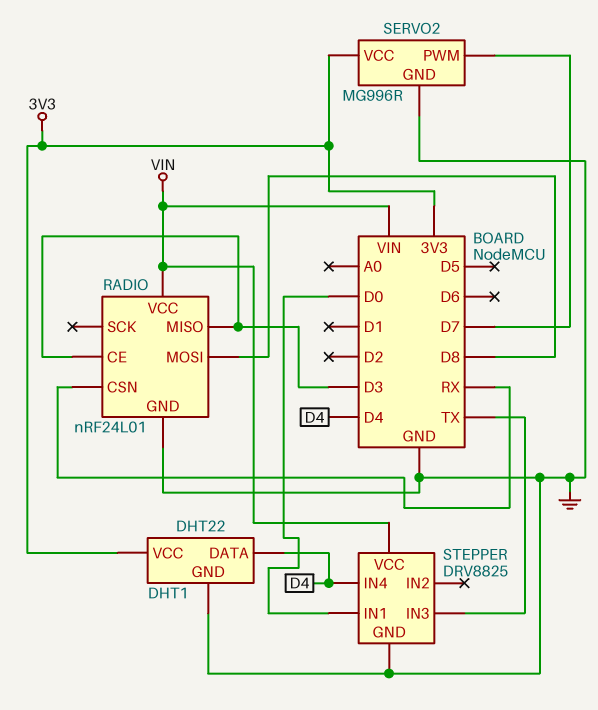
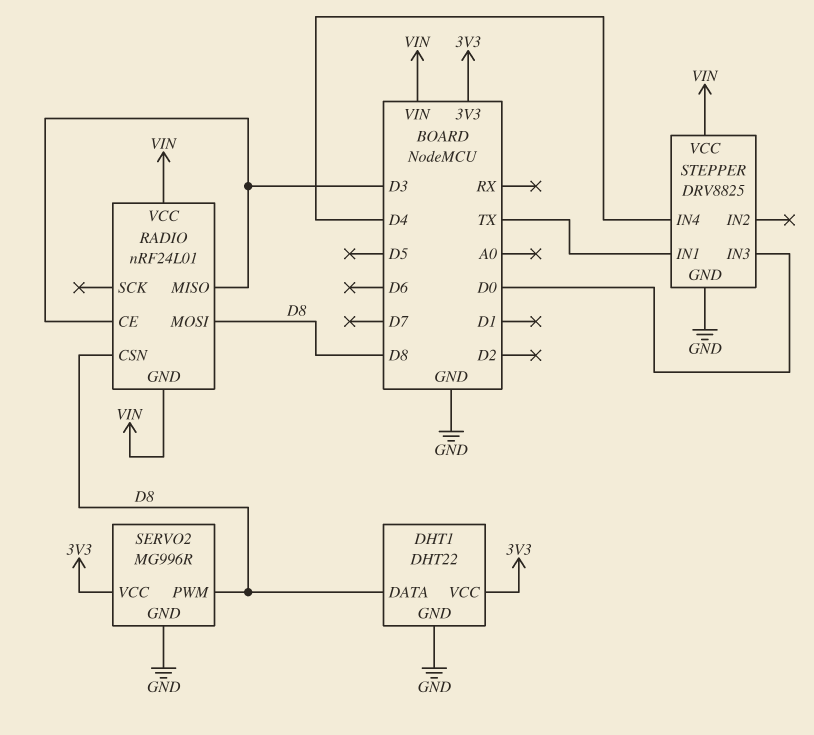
DHT1 pin DATA: D4 -> D8
RADIO pin CSN: RX -> D8
RADIO pin GND: GND -> VIN
SERVO2 pin PWM: D7 -> D8
STEPPER pin IN1: D0 -> TX
STEPPER pin IN3: TX -> D0

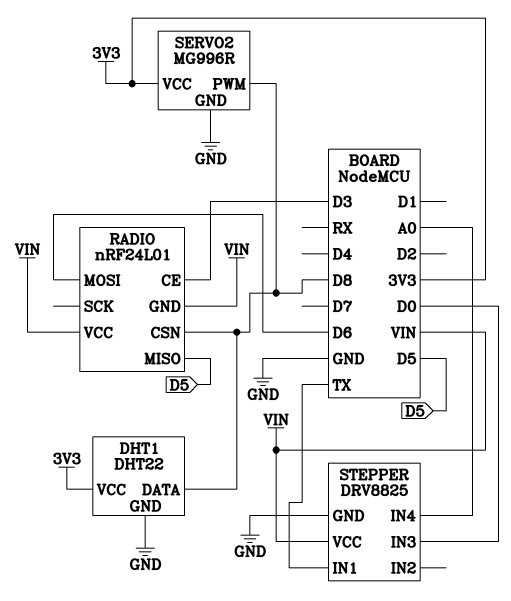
RADIO pin MISO: D3 -> D5
RADIO pin MOSI: D8 -> D6
STEPPER pin IN4: D4 -> A0

